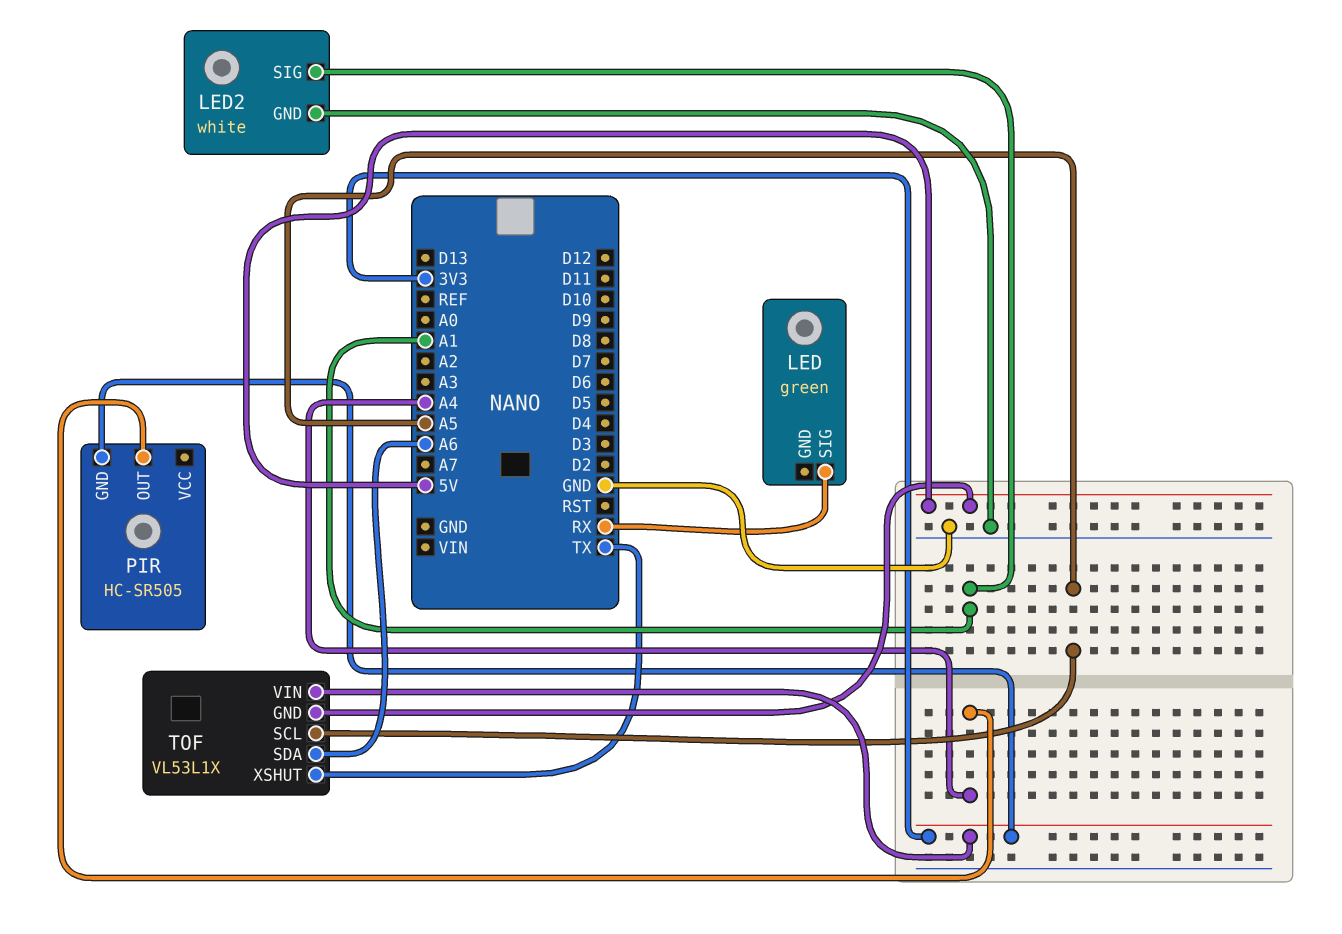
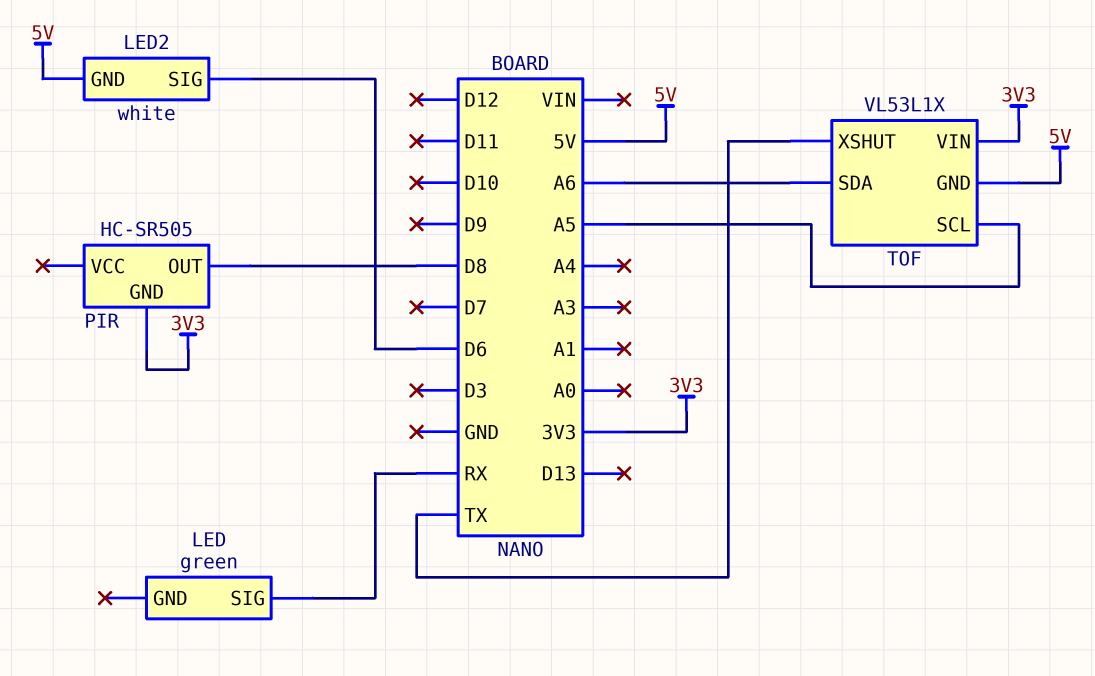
LED2 pin GND: GND -> 5V
LED2 pin SIG: A1 -> D6
PIR pin OUT: A4 -> D8

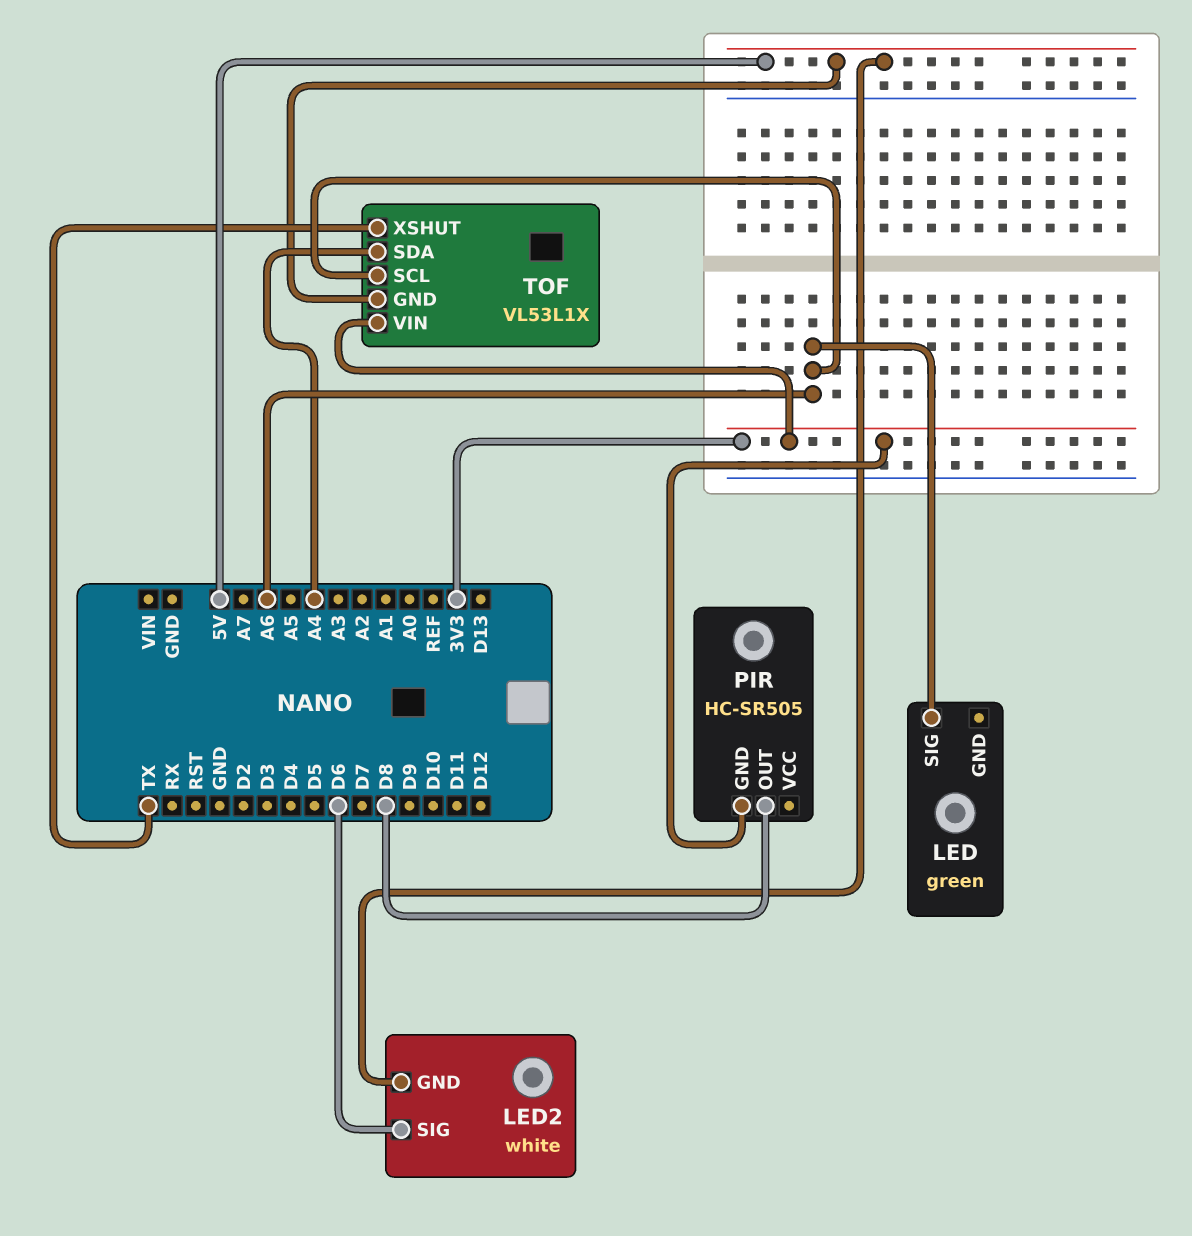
LED pin SIG: RX -> A6
TOF pin SCL: A5 -> A6
TOF pin SDA: A6 -> A4

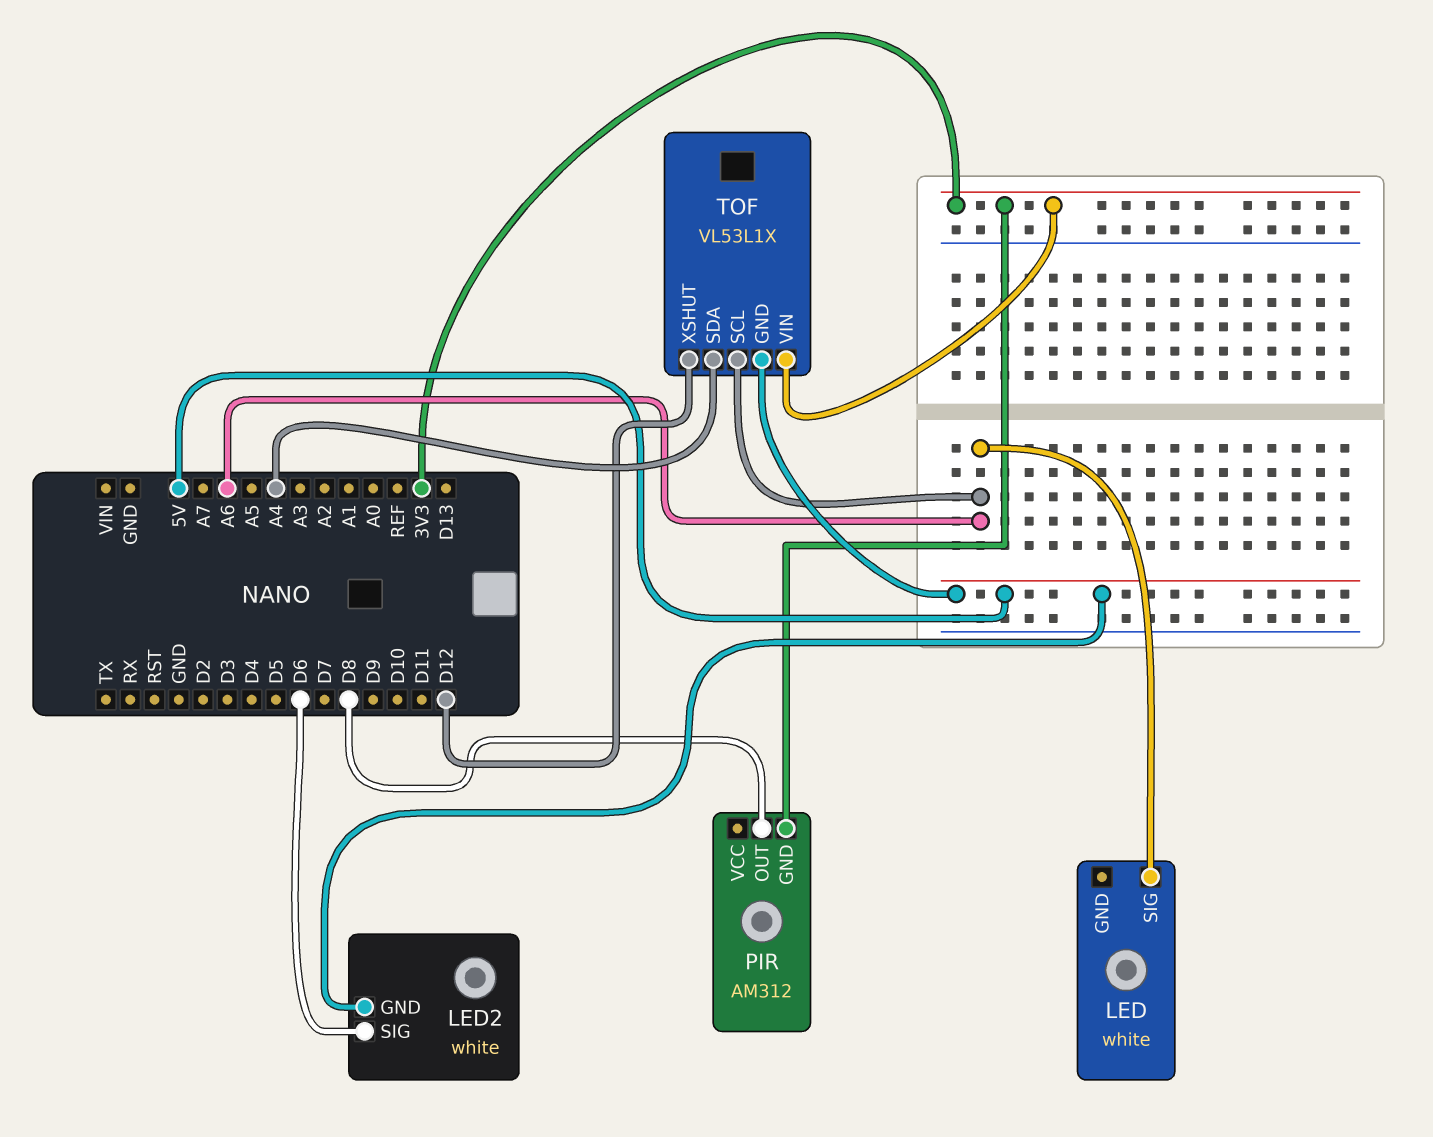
LED: green -> white
PIR: HC-SR505 -> AM312
TOF pin XSHUT: TX -> D12

